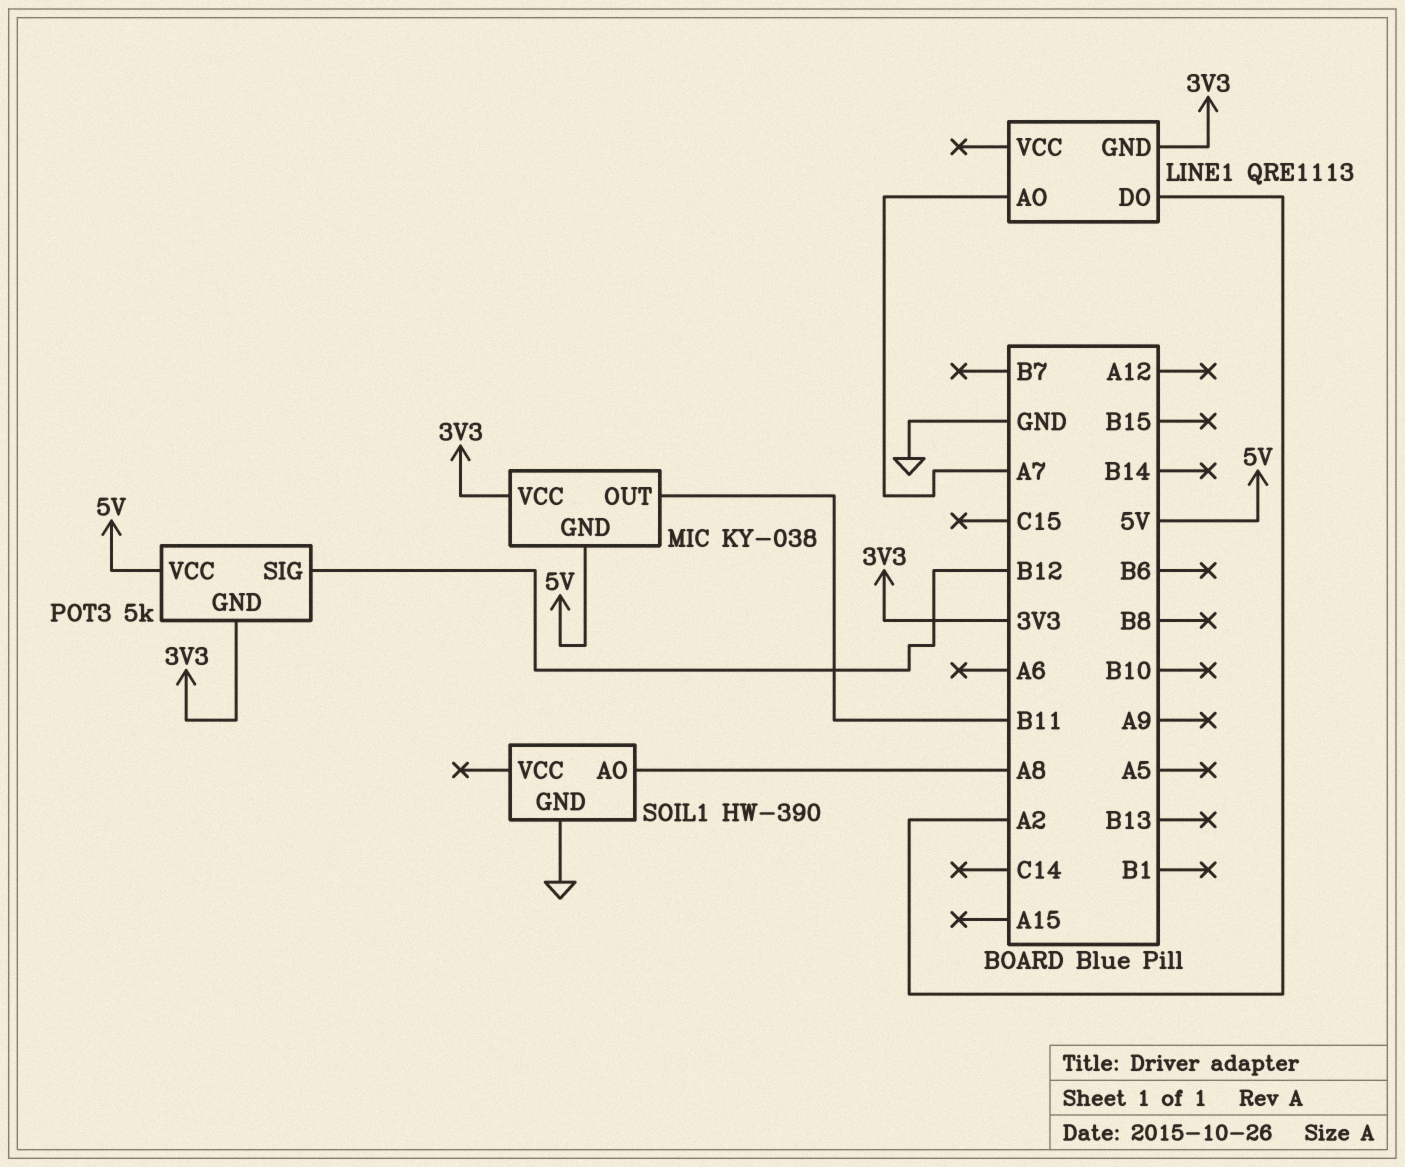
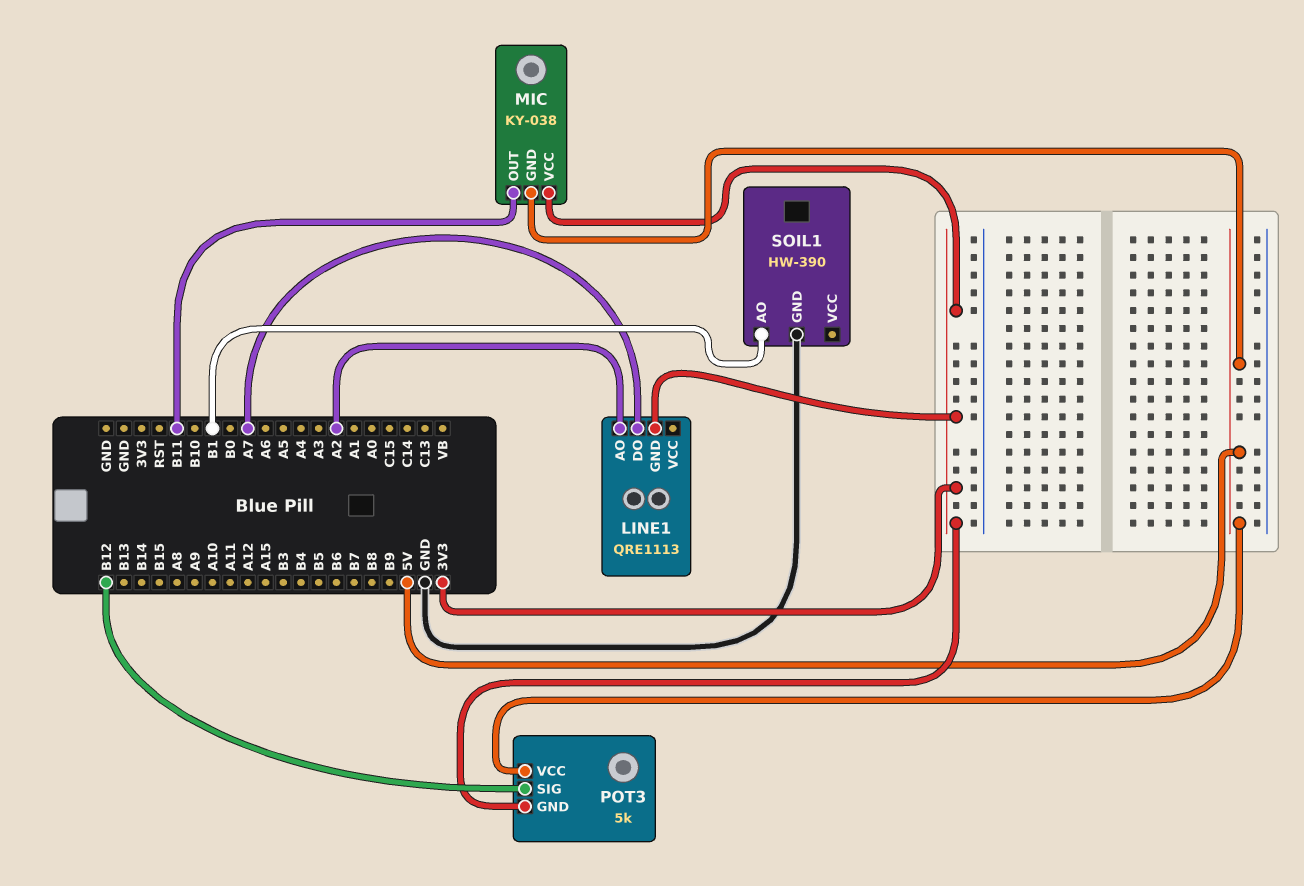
LINE1 pin AO: A7 -> A2
LINE1 pin DO: A2 -> A7
SOIL1 pin AO: A8 -> B1

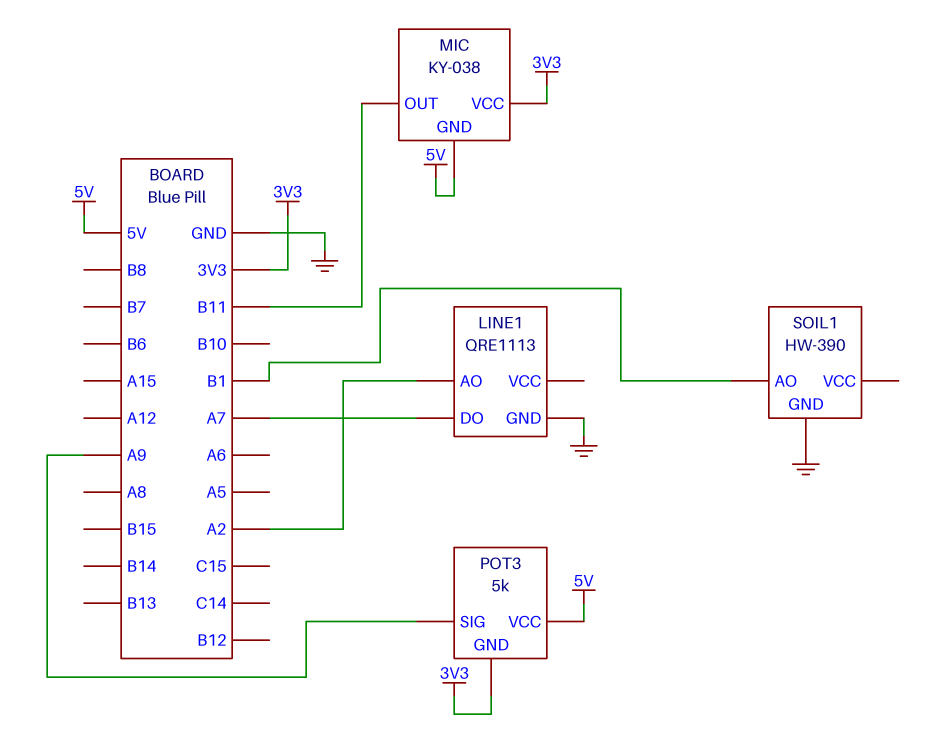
LINE1 pin GND: 3V3 -> GND
POT3 pin SIG: B12 -> A9

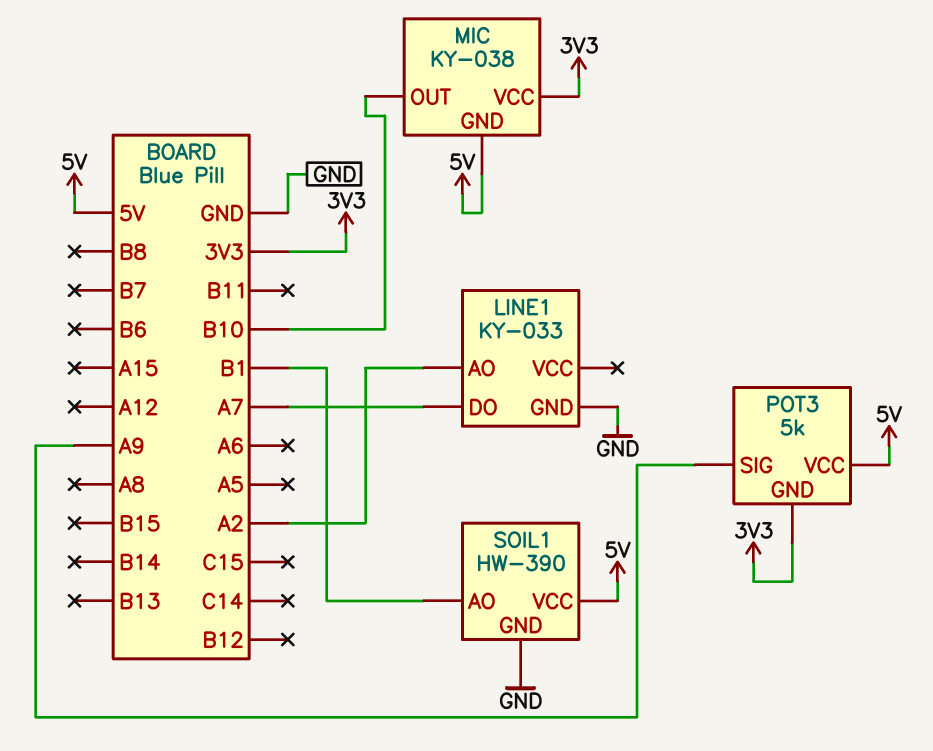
LINE1: QRE1113 -> KY-033
MIC pin OUT: B11 -> B10
SOIL1 pin VCC: none -> 5V

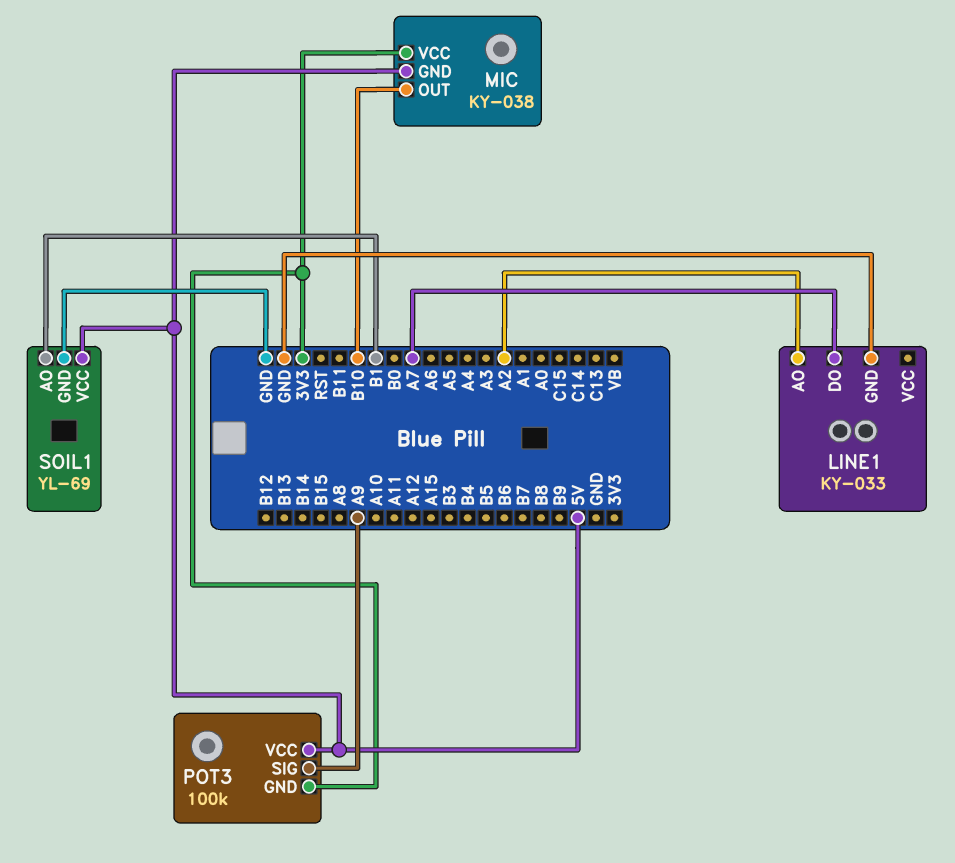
POT3: 5k -> 100k
SOIL1: HW-390 -> YL-69

